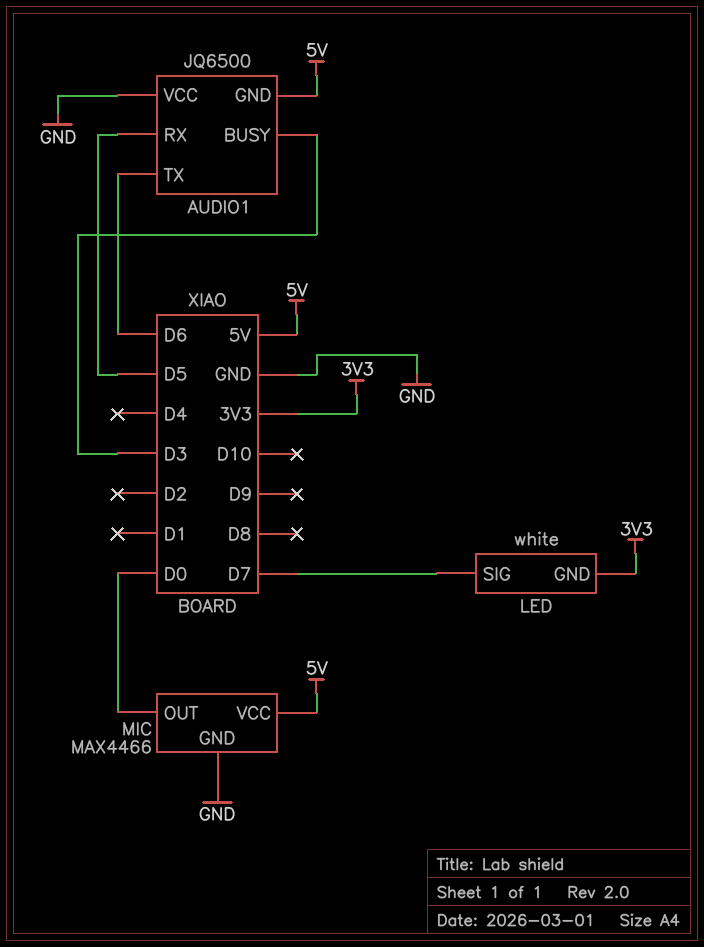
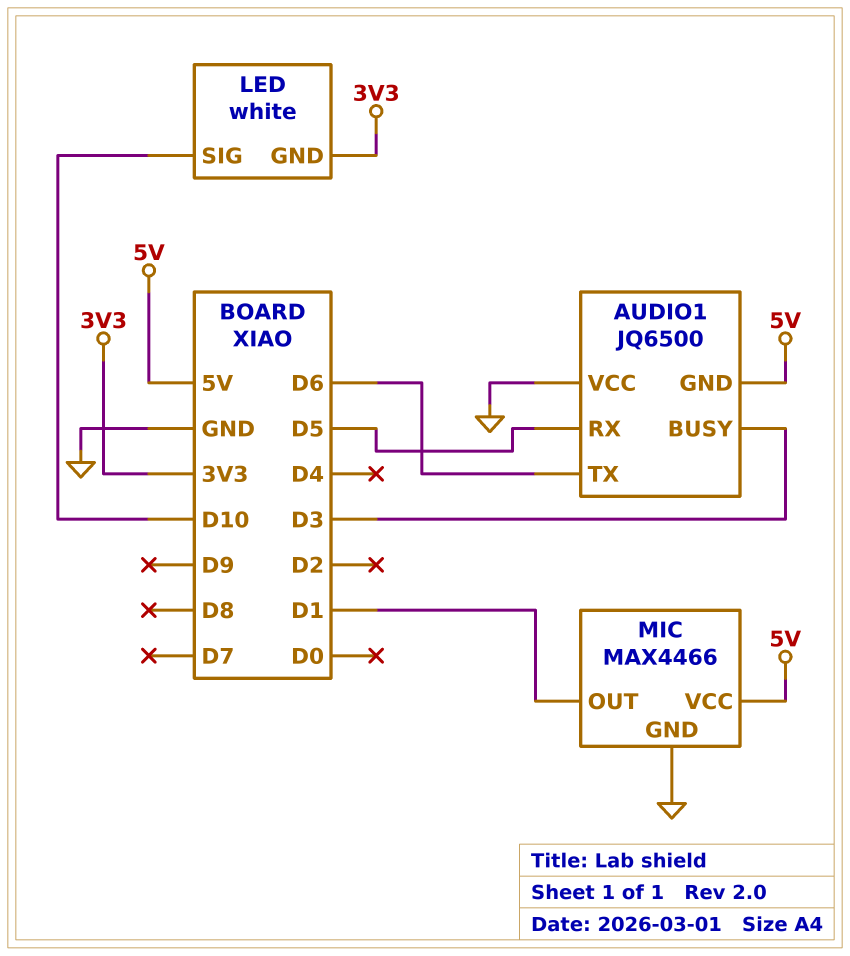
LED pin SIG: D7 -> D10
MIC pin OUT: D0 -> D1

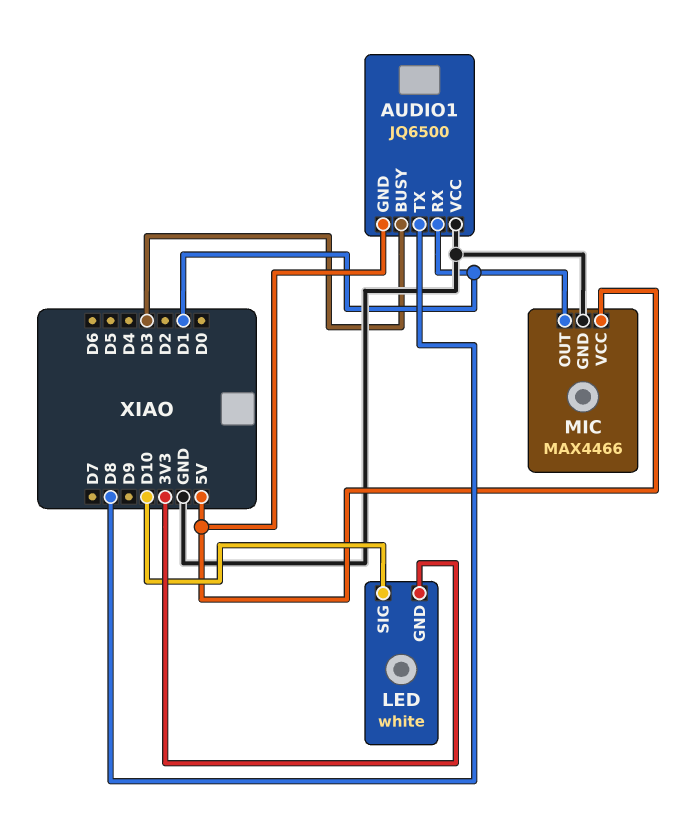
AUDIO1 pin RX: D5 -> D1
AUDIO1 pin TX: D6 -> D8

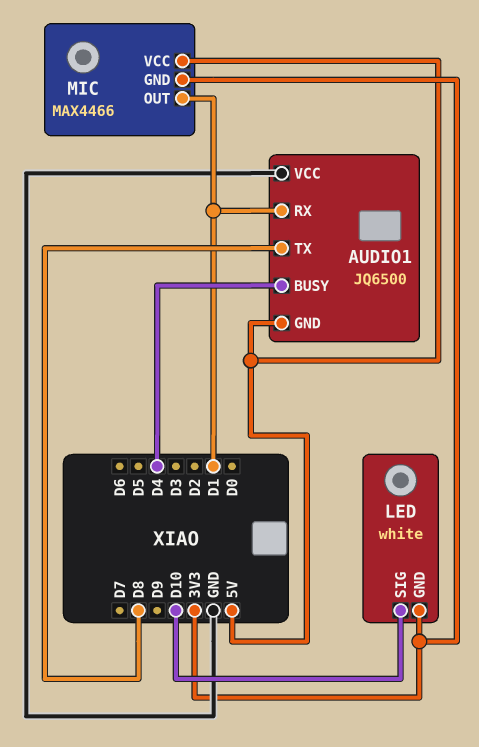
AUDIO1 pin BUSY: D3 -> D4
MIC pin GND: GND -> 3V3

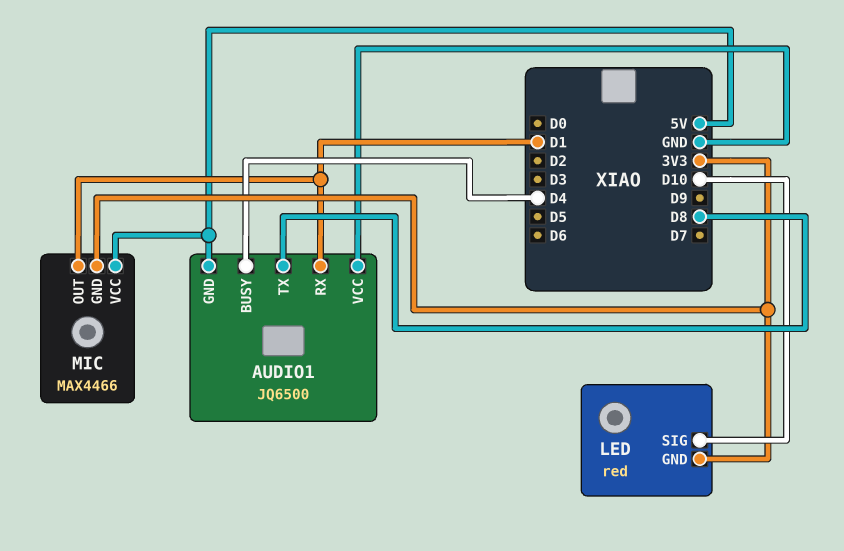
LED: white -> red

